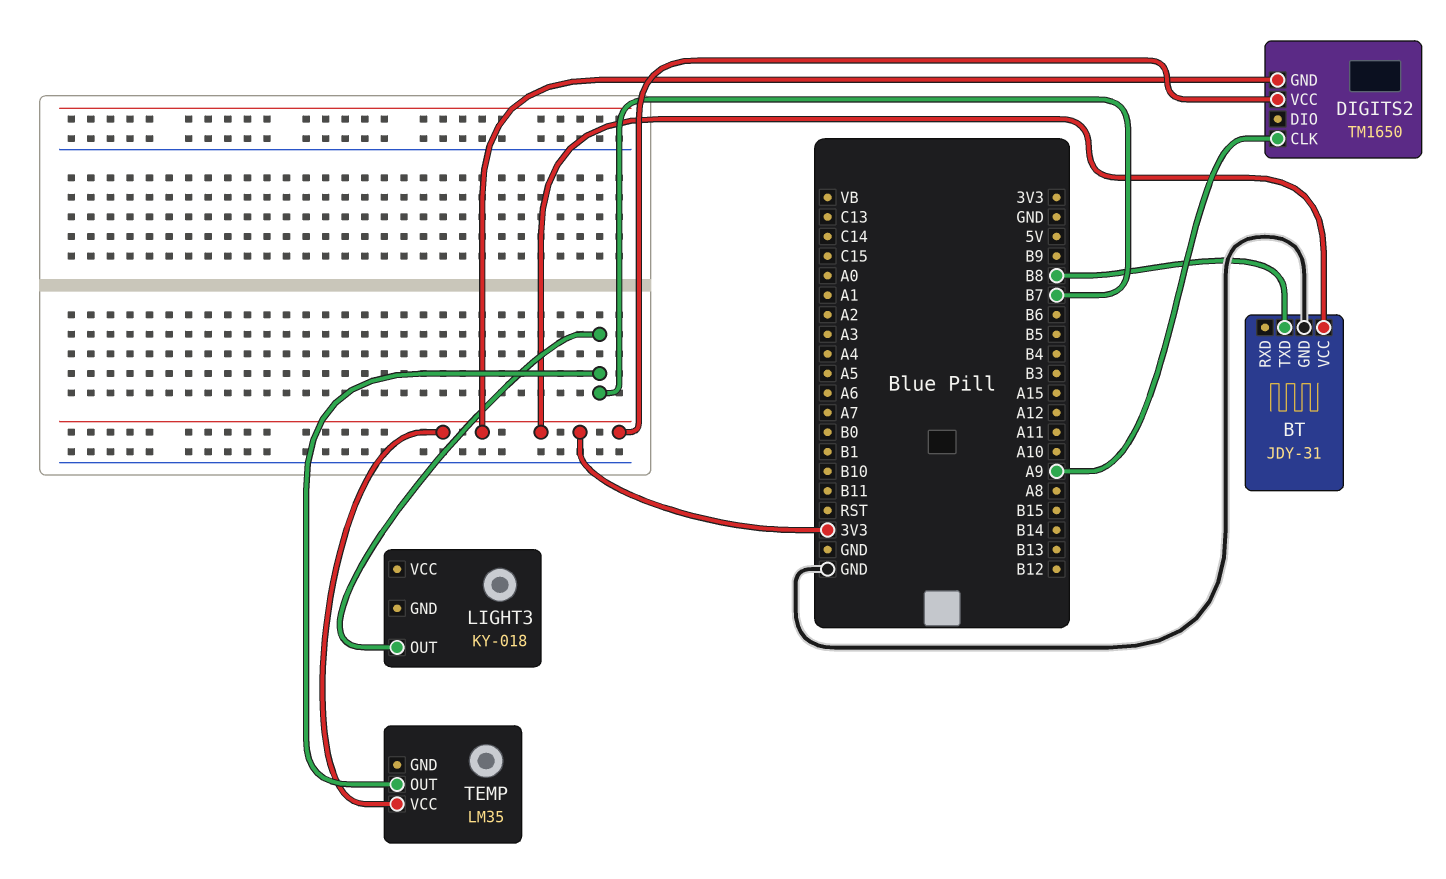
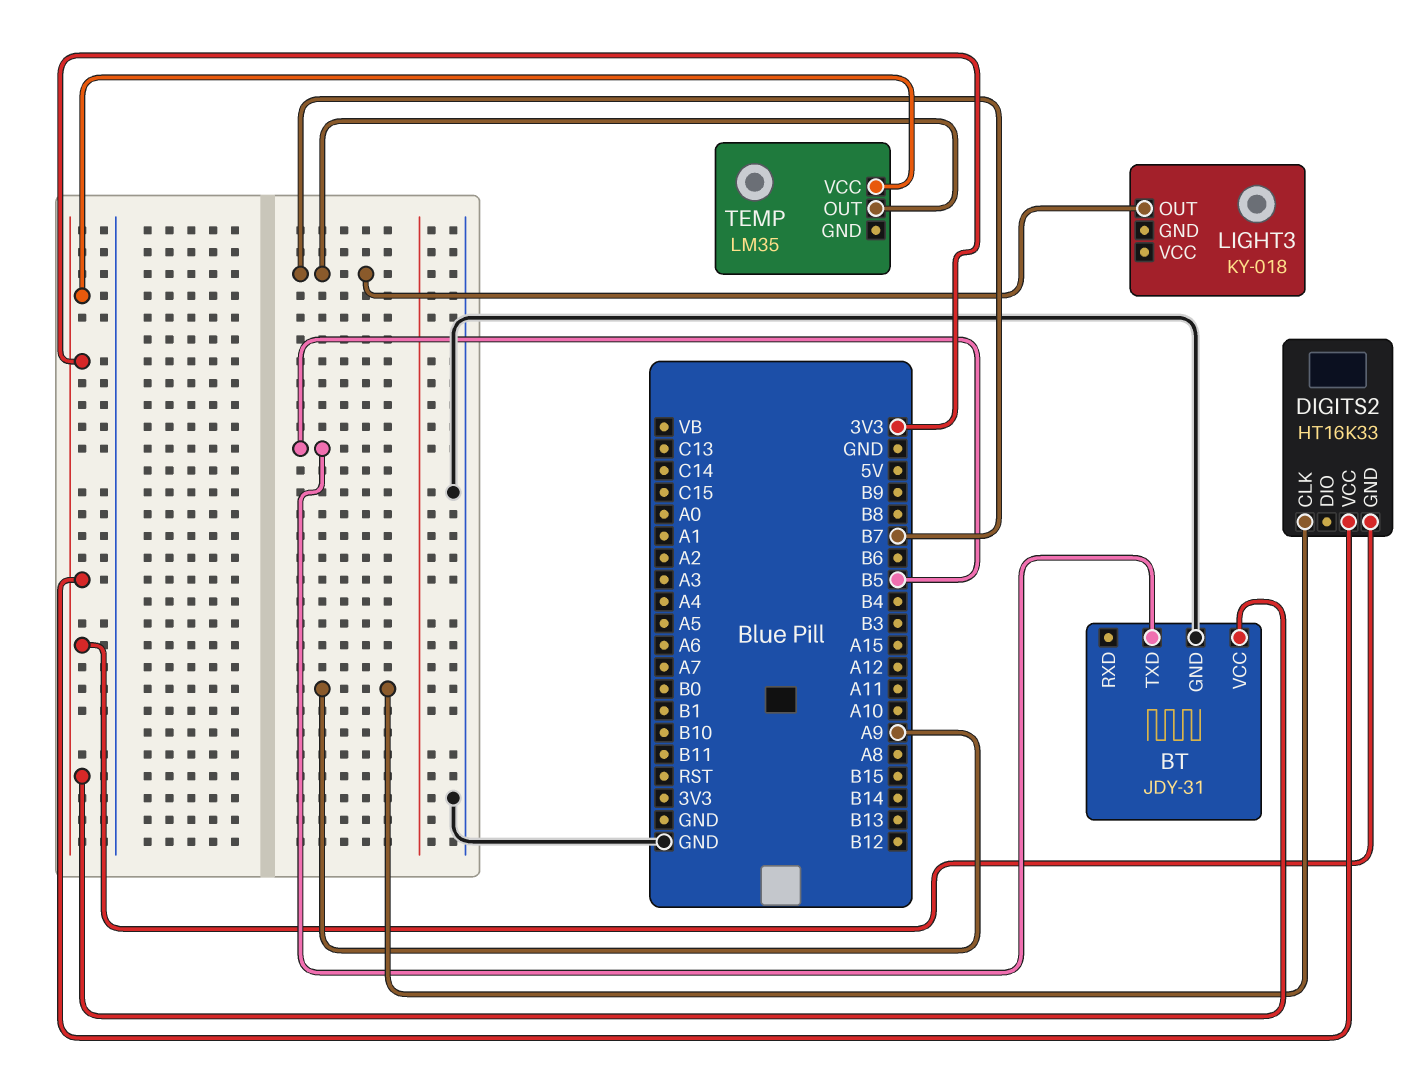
BT pin TXD: B8 -> B5
DIGITS2: TM1650 -> HT16K33

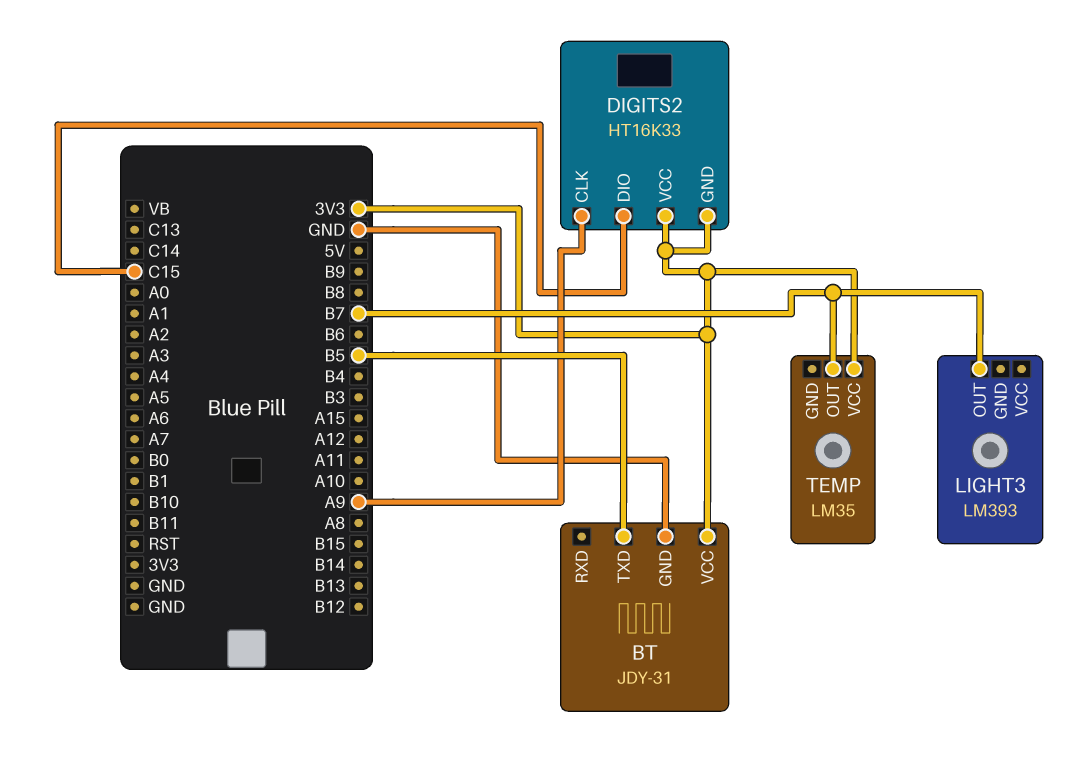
DIGITS2 pin DIO: none -> C15
LIGHT3: KY-018 -> LM393

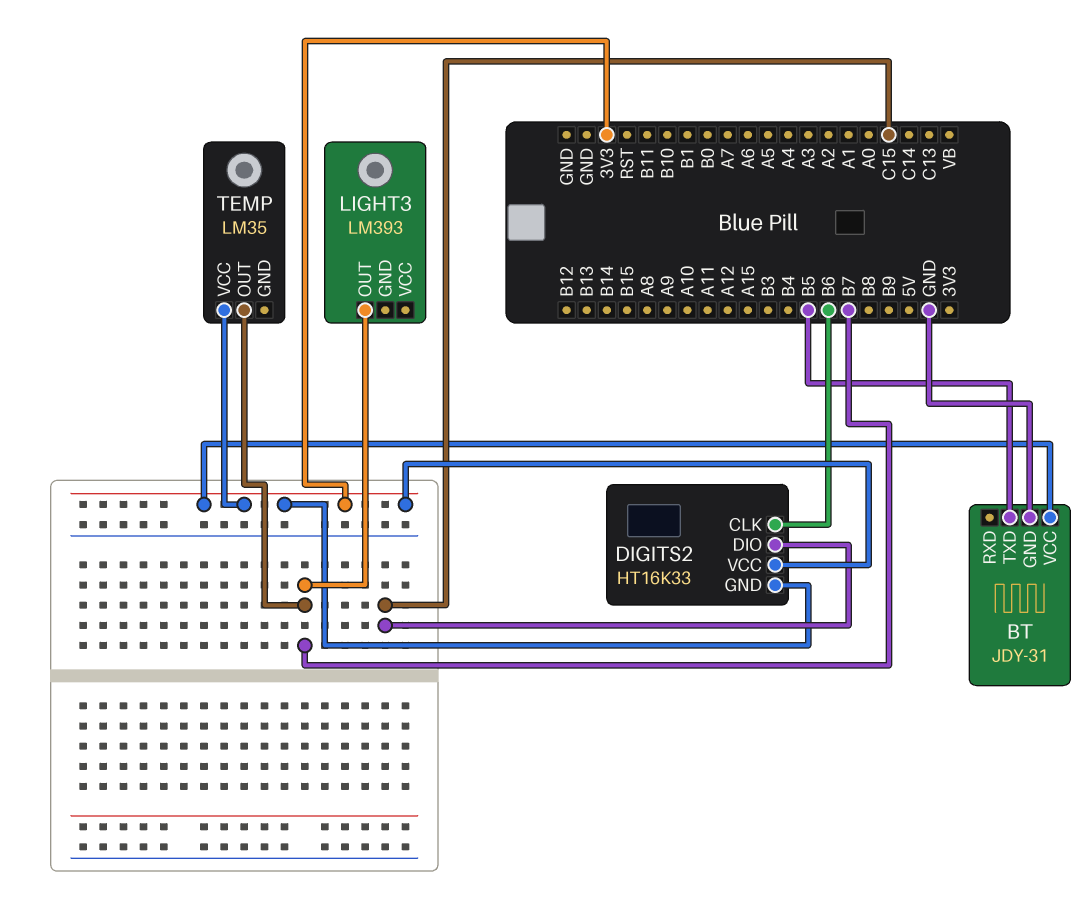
DIGITS2 pin CLK: A9 -> B6

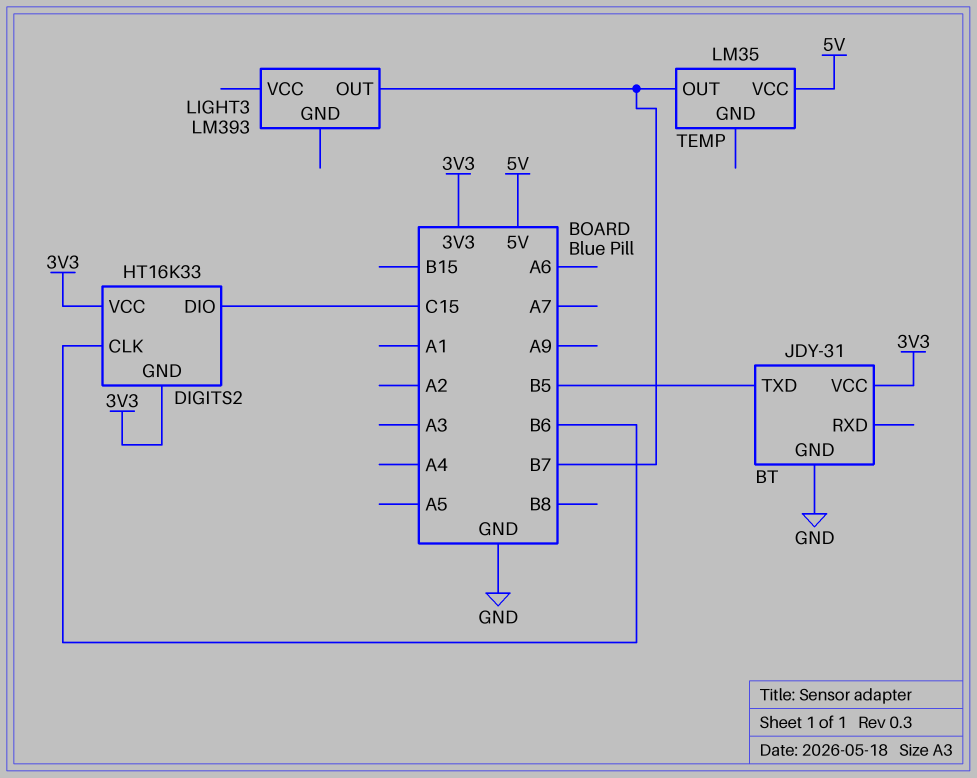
TEMP pin VCC: 3V3 -> 5V

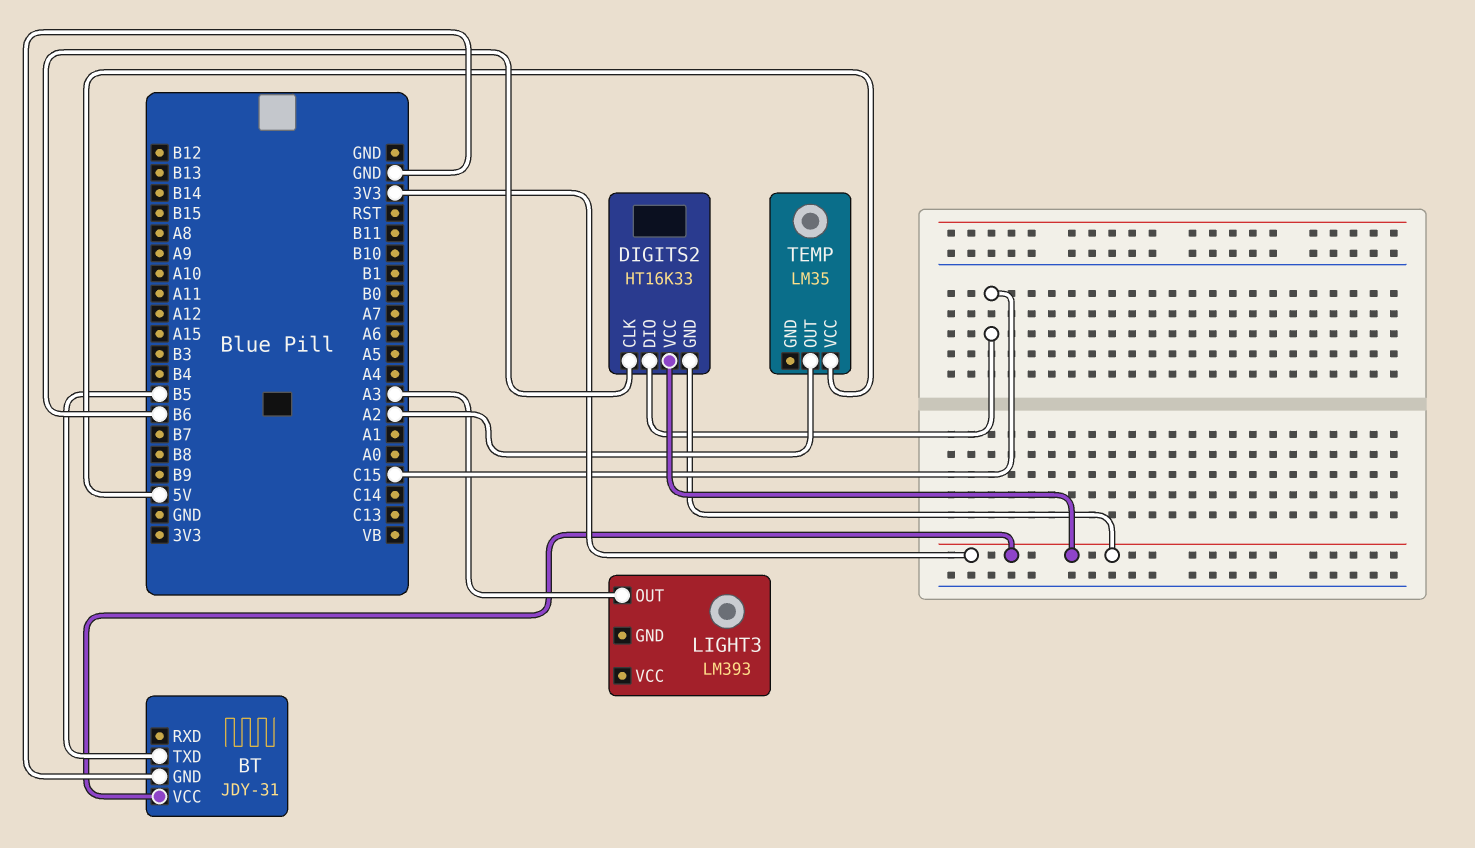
LIGHT3 pin OUT: B7 -> A3
TEMP pin OUT: B7 -> A2

